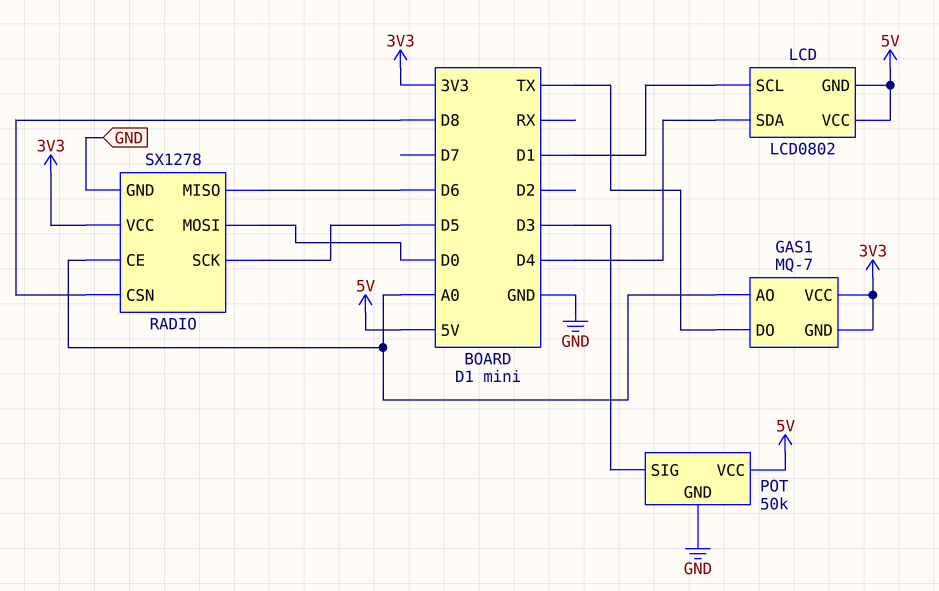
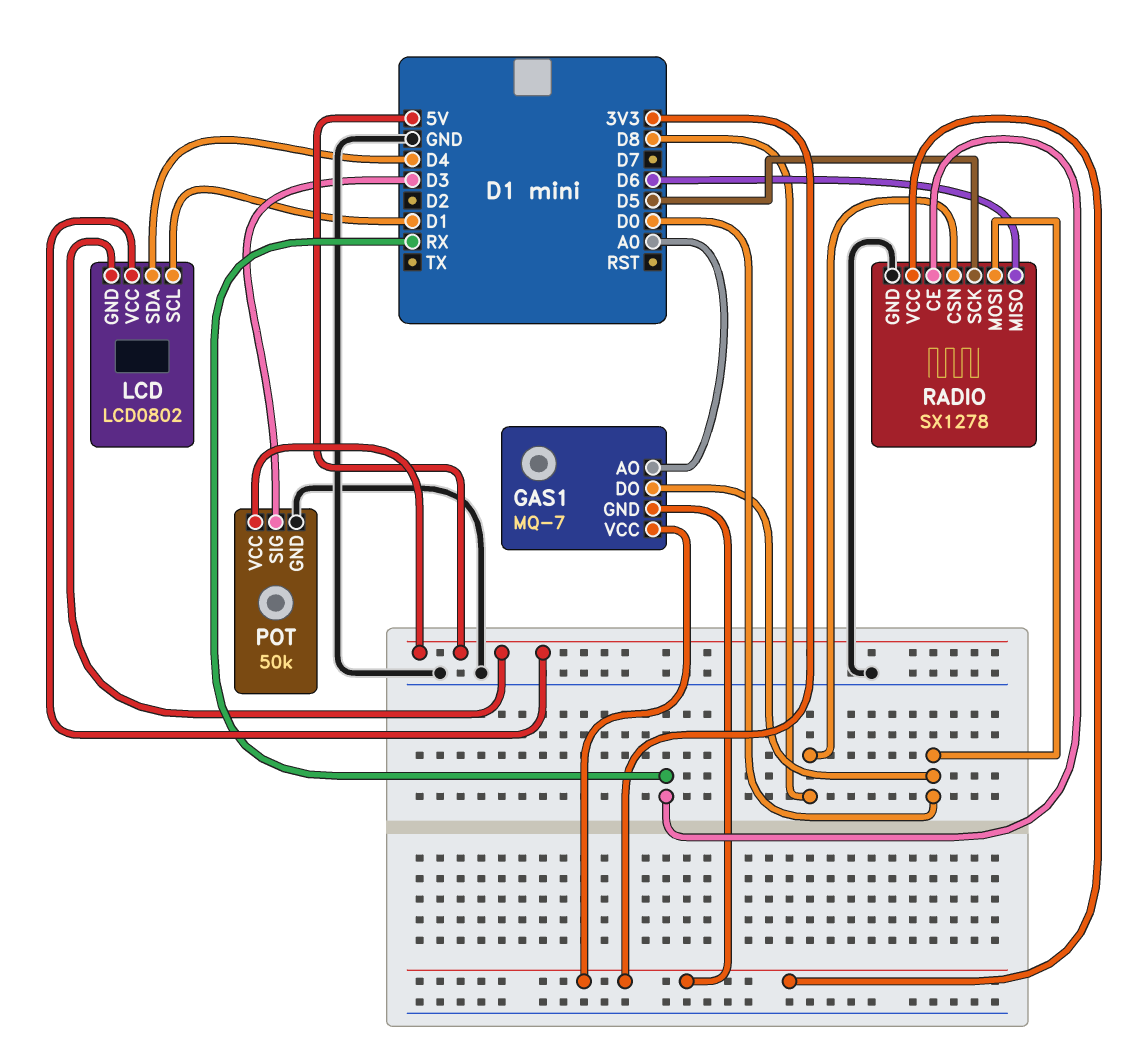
GAS1 pin DO: TX -> D0
RADIO pin CE: A0 -> RX

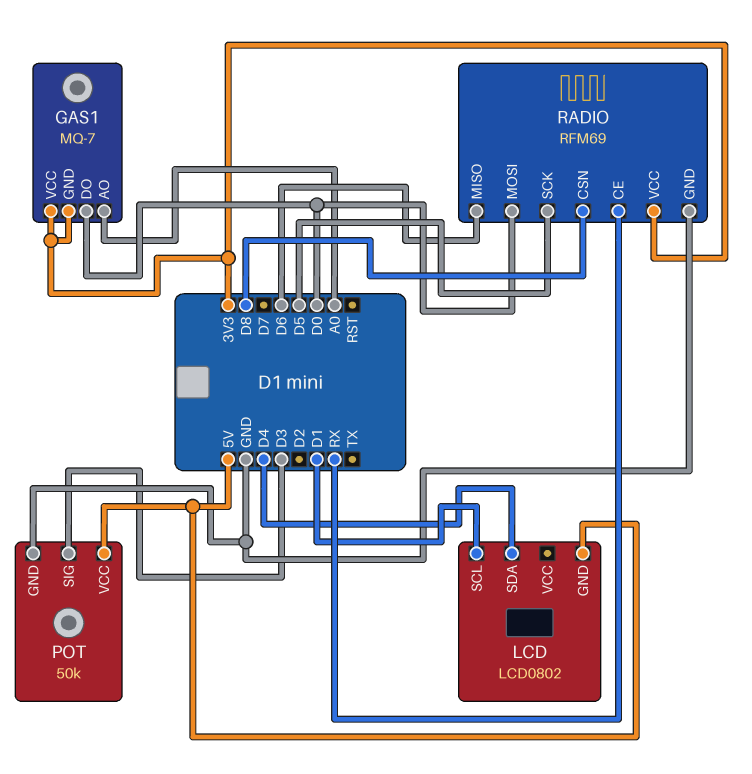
LCD pin VCC: 5V -> none
RADIO: SX1278 -> RFM69

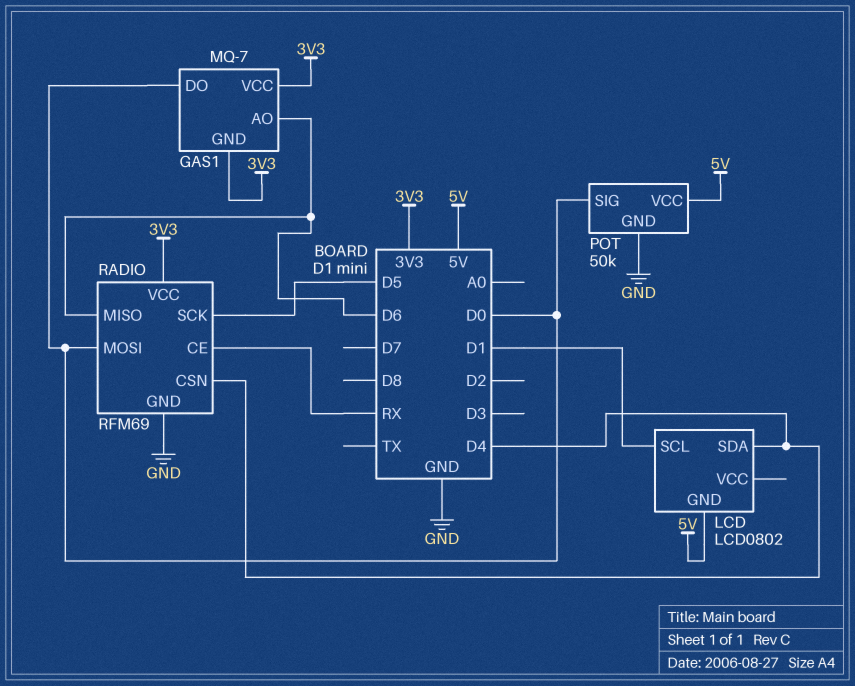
GAS1 pin AO: A0 -> D6
POT pin SIG: D3 -> D0
RADIO pin CSN: D8 -> D4

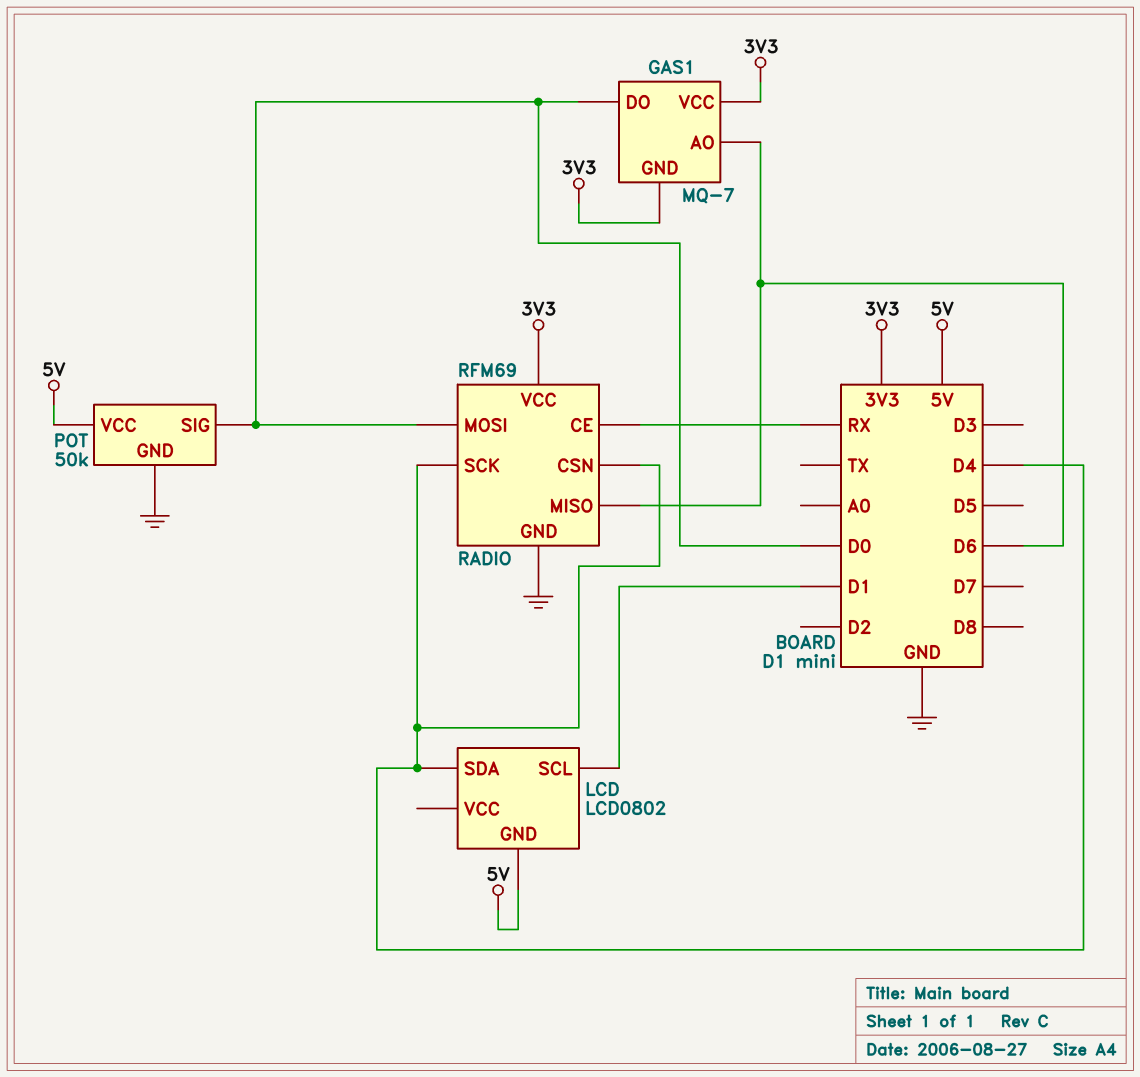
RADIO pin SCK: D5 -> D4

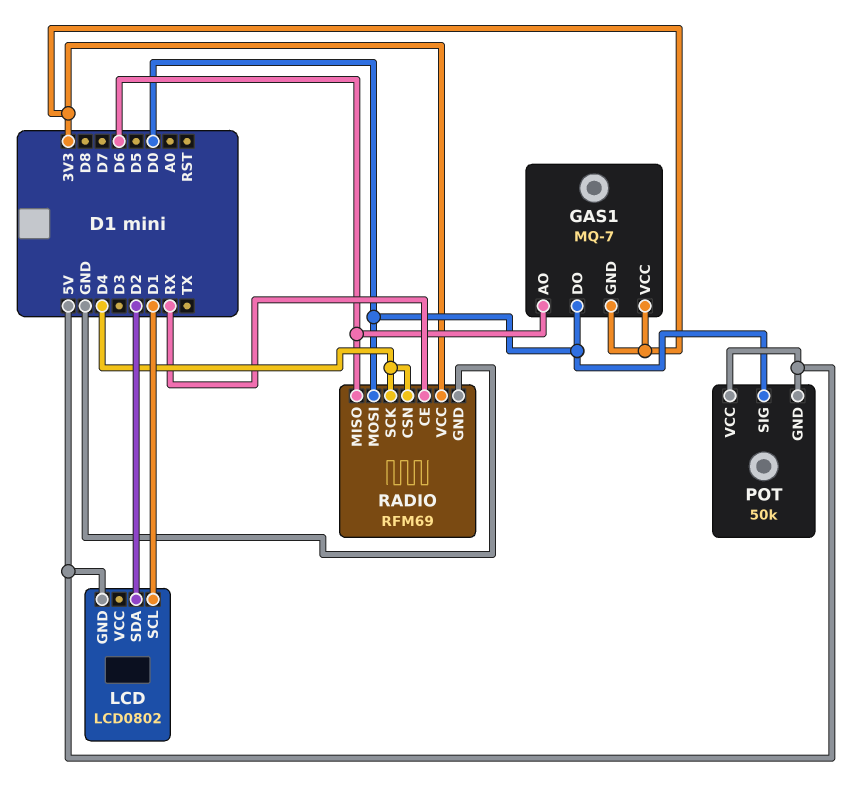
LCD pin SDA: D4 -> D2
POT pin GND: GND -> 5V

